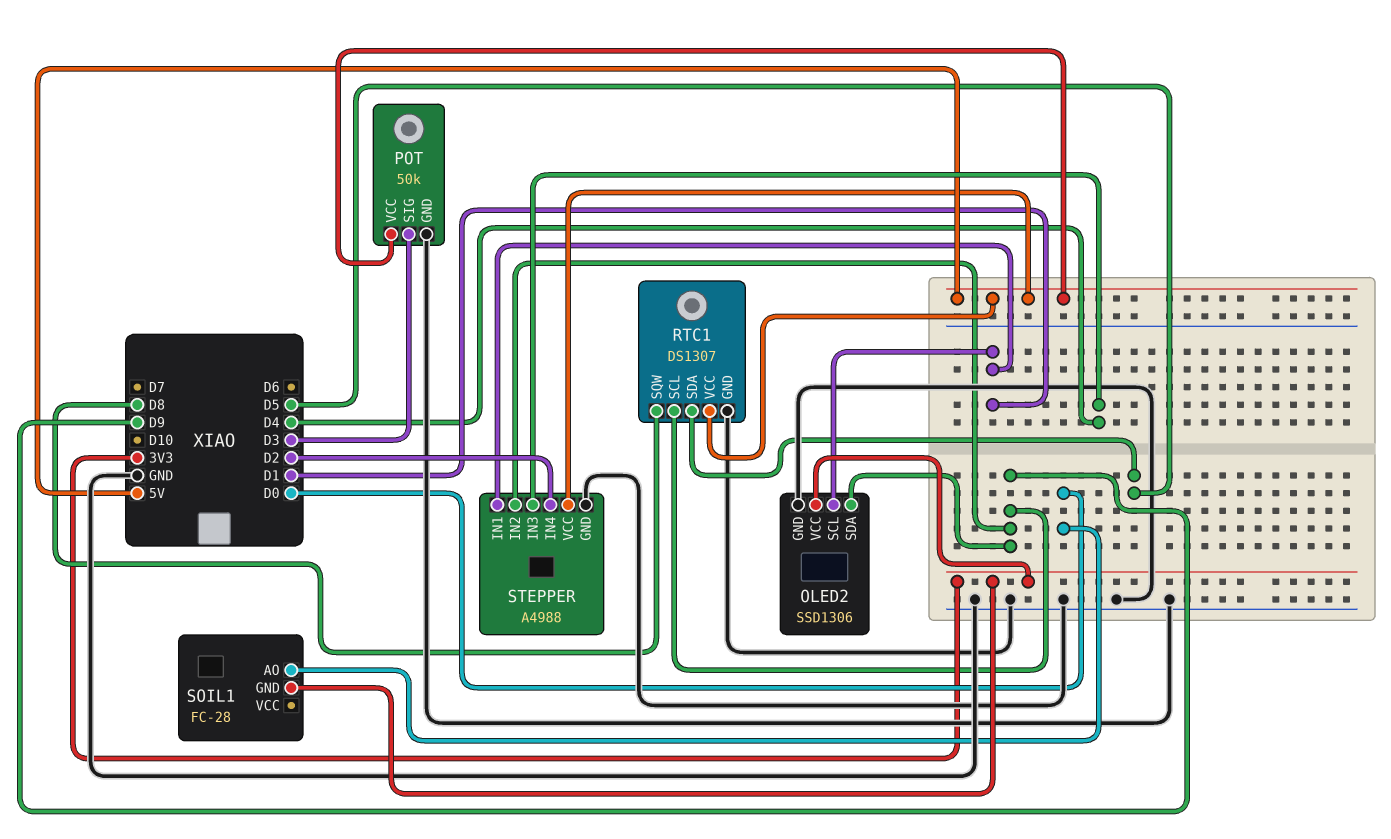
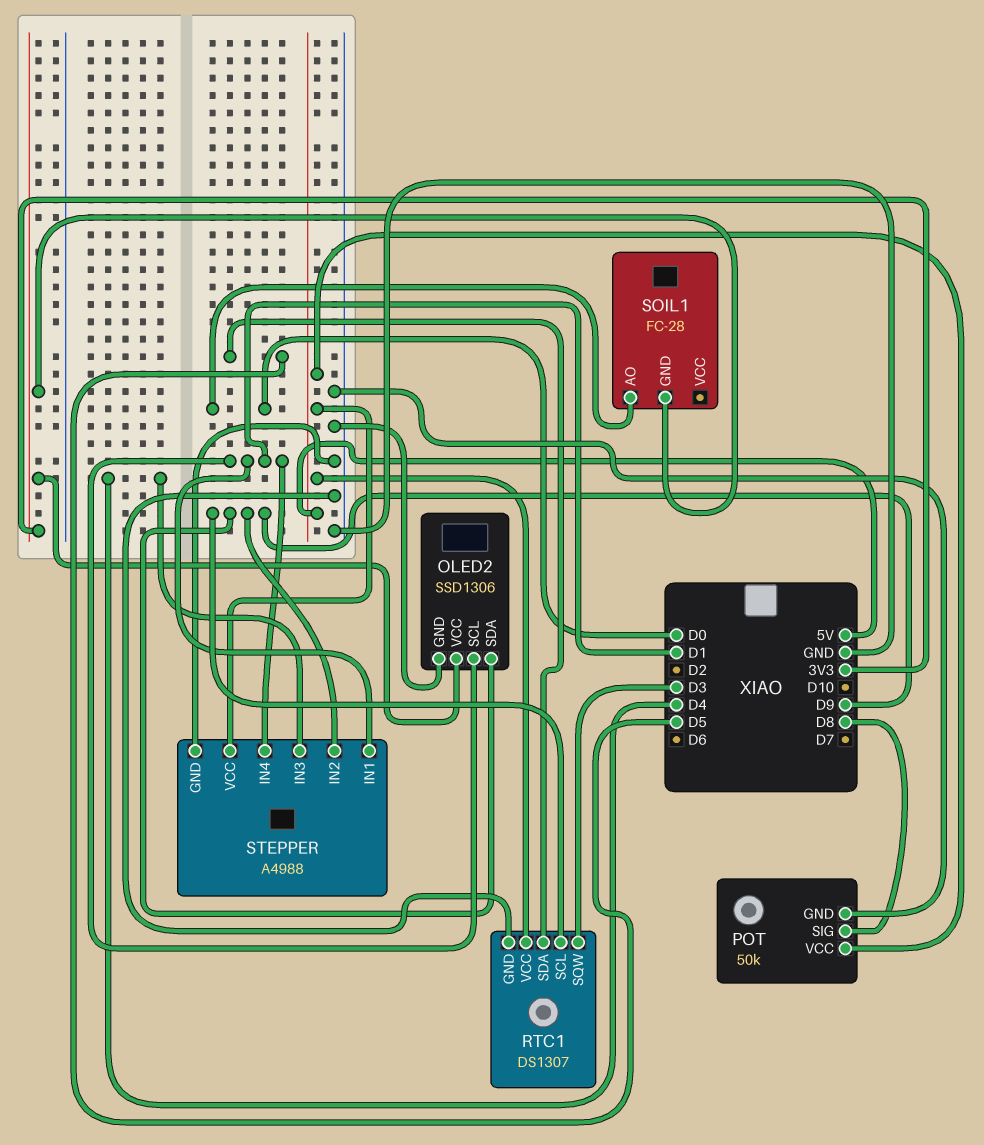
POT pin SIG: D3 -> D8
RTC1 pin SQW: D8 -> D3
STEPPER pin IN4: D2 -> D1

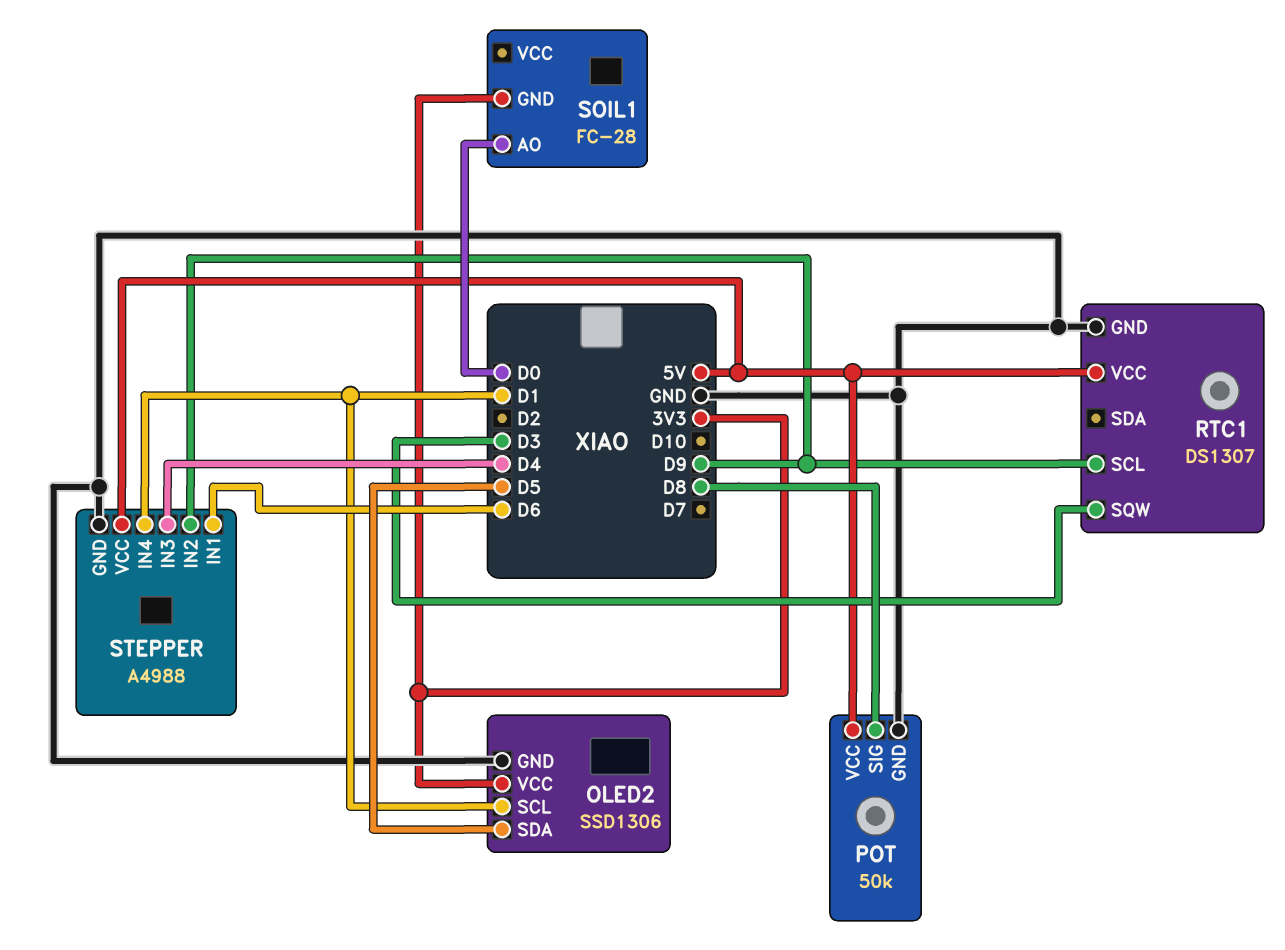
OLED2 pin SDA: D9 -> D5
RTC1 pin SDA: D5 -> none
STEPPER pin IN1: D1 -> D6

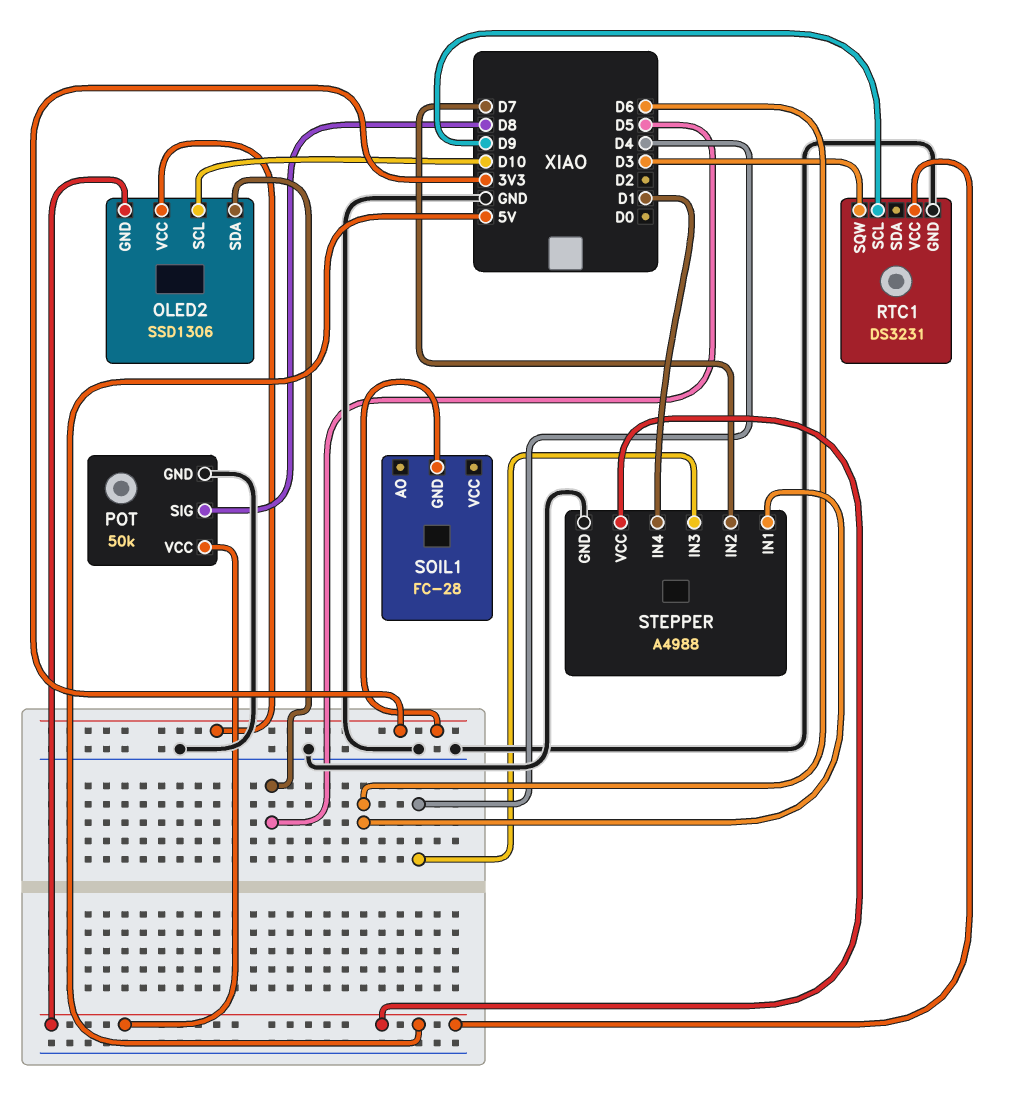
OLED2 pin GND: GND -> 5V
OLED2 pin SCL: D1 -> D10
RTC1: DS1307 -> DS3231
SOIL1 pin AO: D0 -> none
STEPPER pin IN2: D9 -> D7

